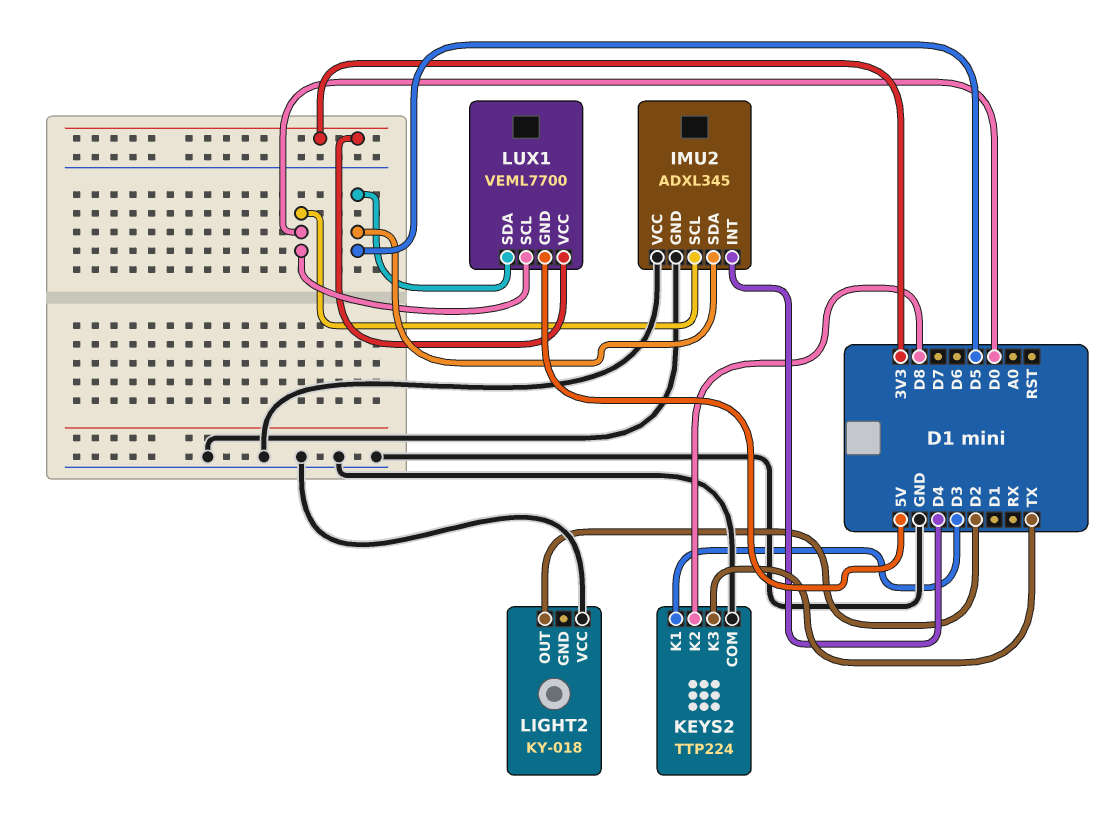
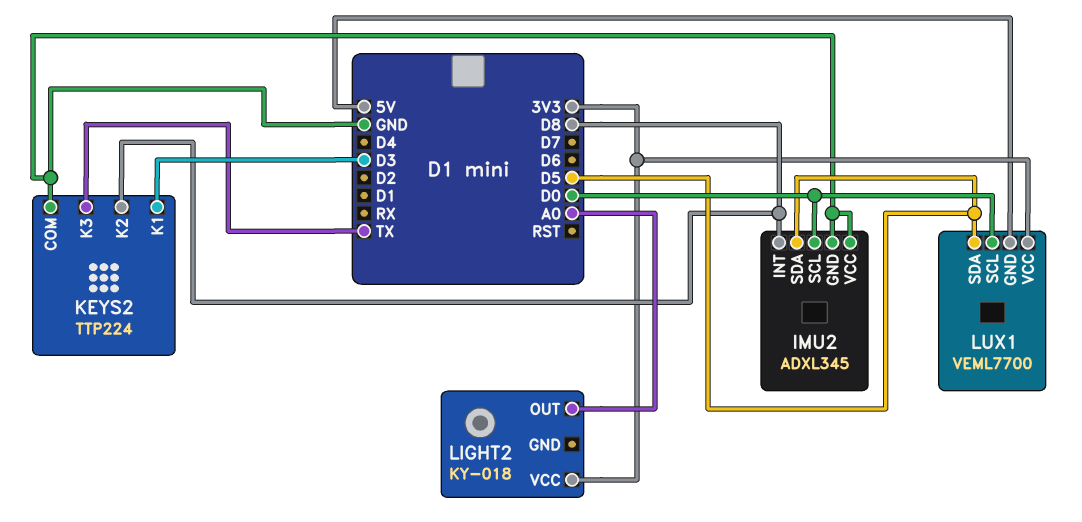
IMU2 pin INT: D4 -> D8
LIGHT2 pin OUT: D2 -> A0
LIGHT2 pin VCC: GND -> 3V3

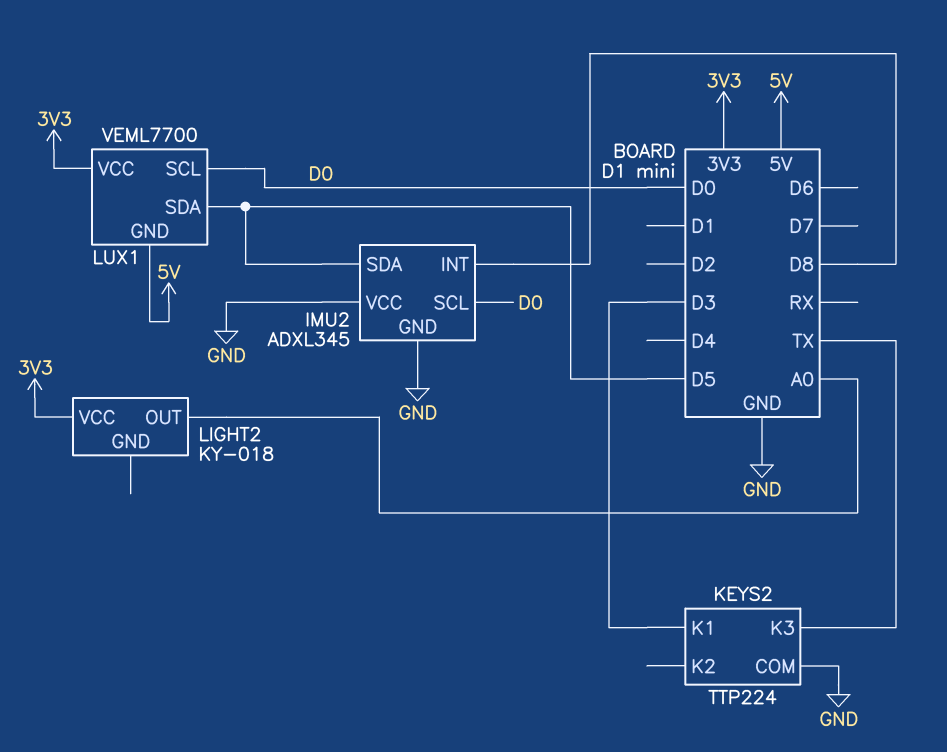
KEYS2 pin K2: D8 -> none

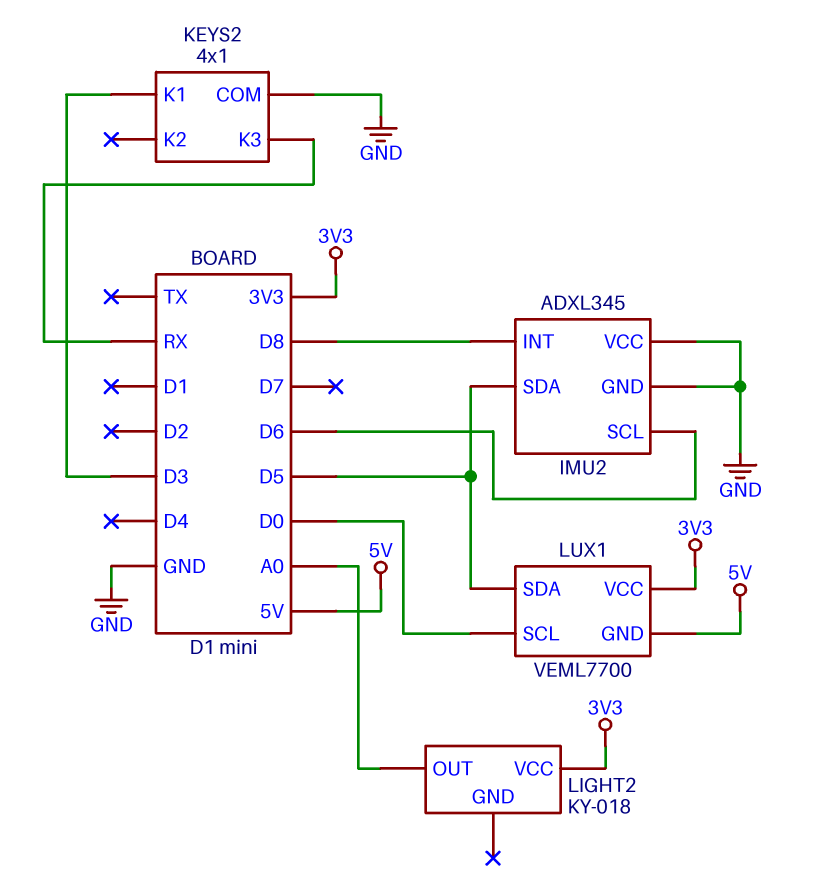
IMU2 pin SCL: D0 -> D6
KEYS2: TTP224 -> 4x1
KEYS2 pin K3: TX -> RX

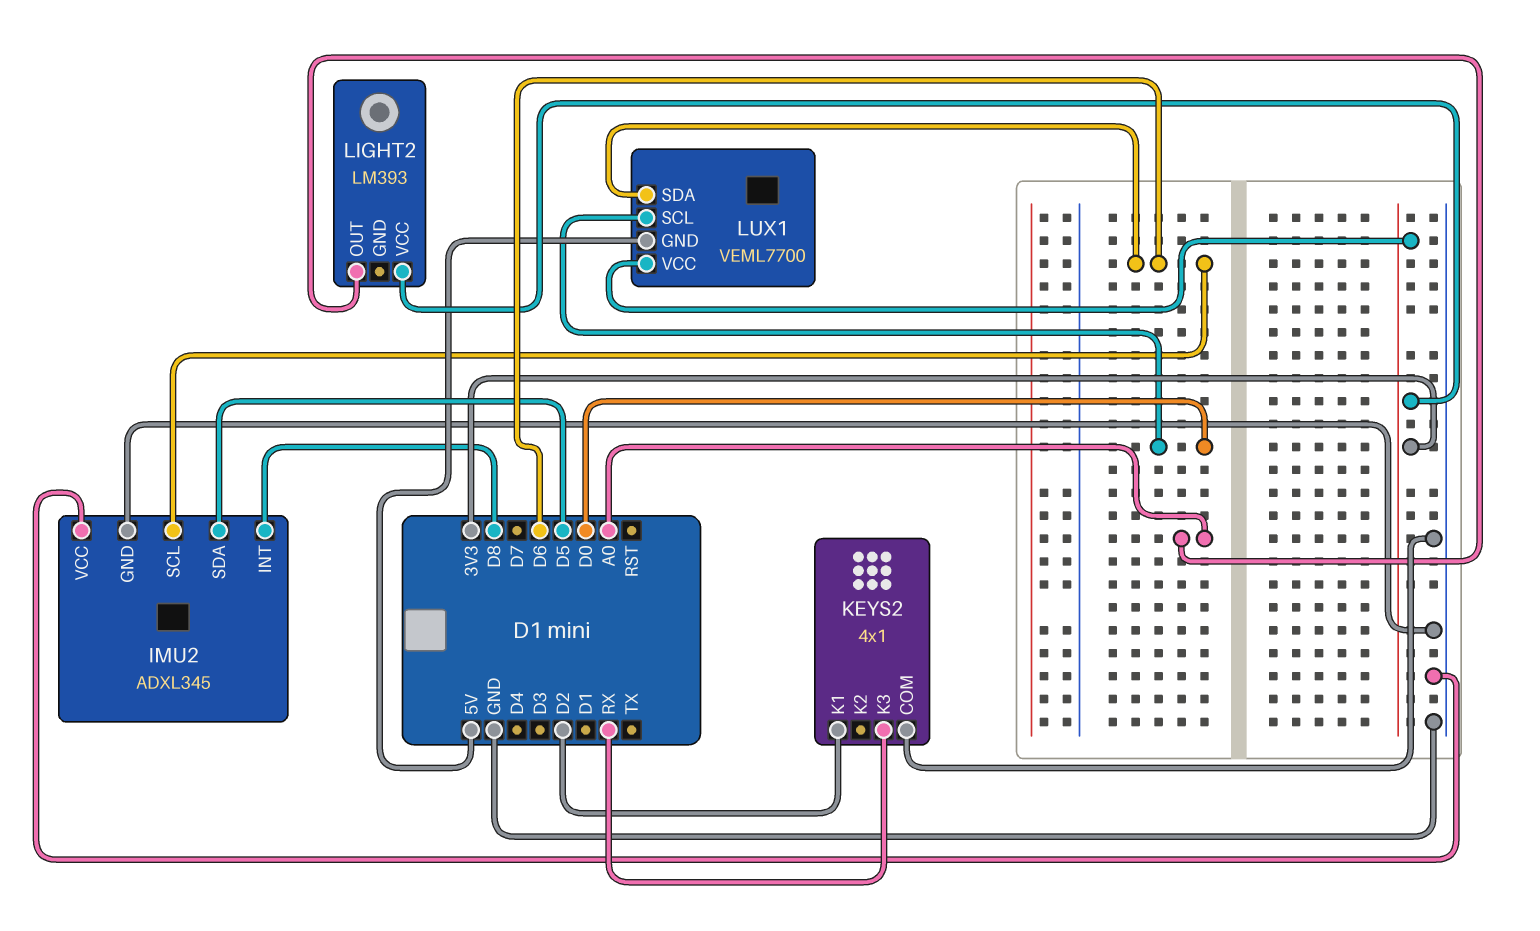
KEYS2 pin K1: D3 -> D2
LIGHT2: KY-018 -> LM393
LUX1 pin SDA: D5 -> D6

